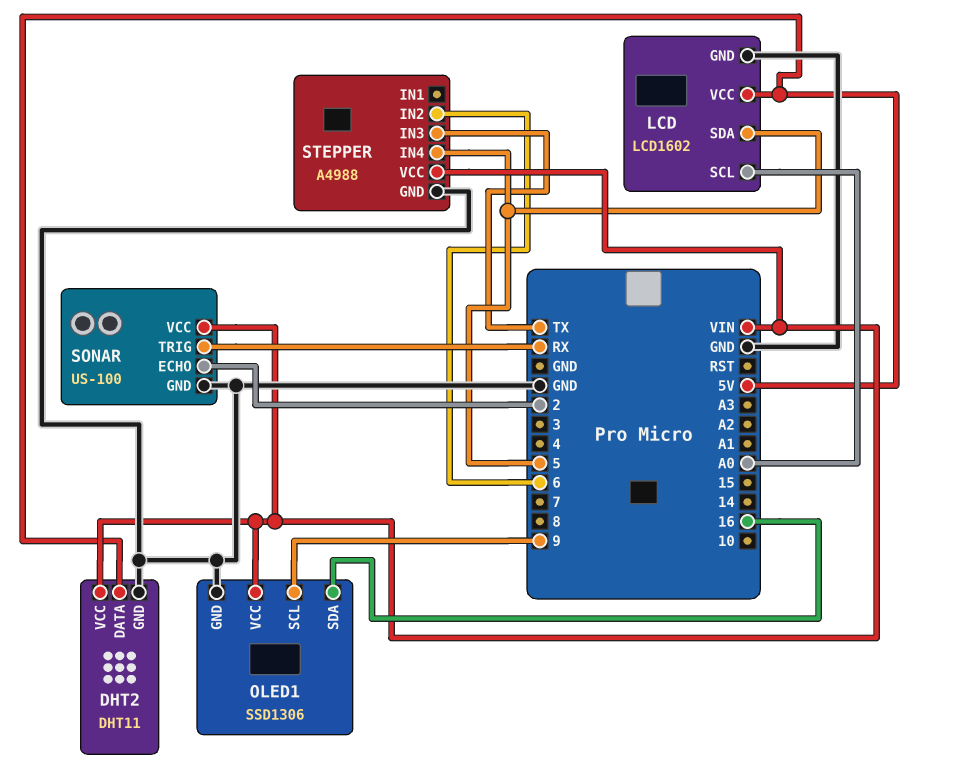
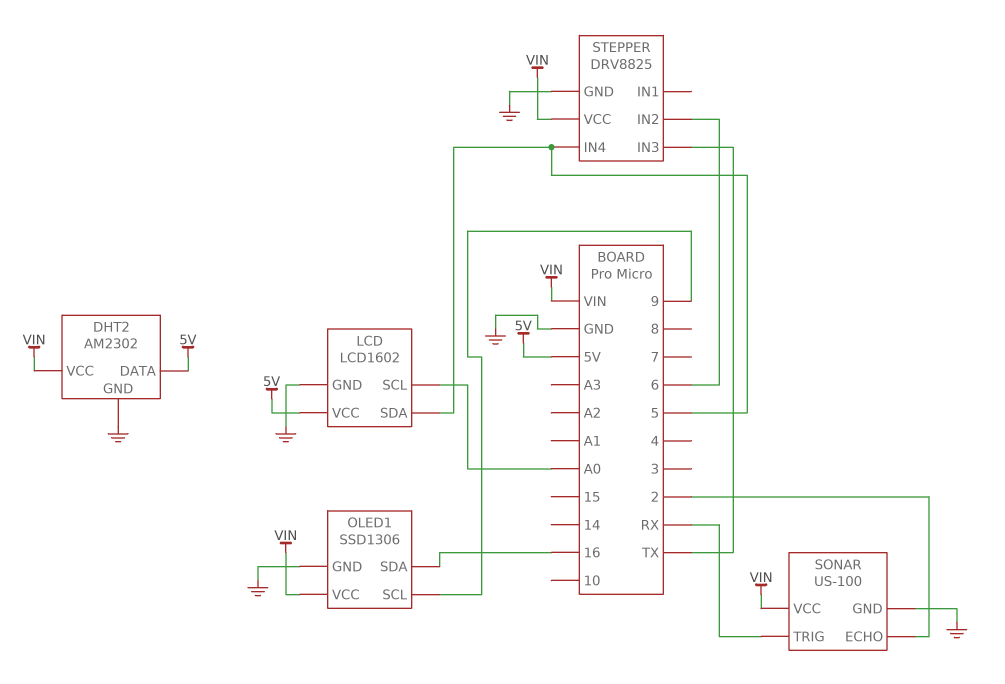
DHT2: DHT11 -> AM2302
STEPPER: A4988 -> DRV8825

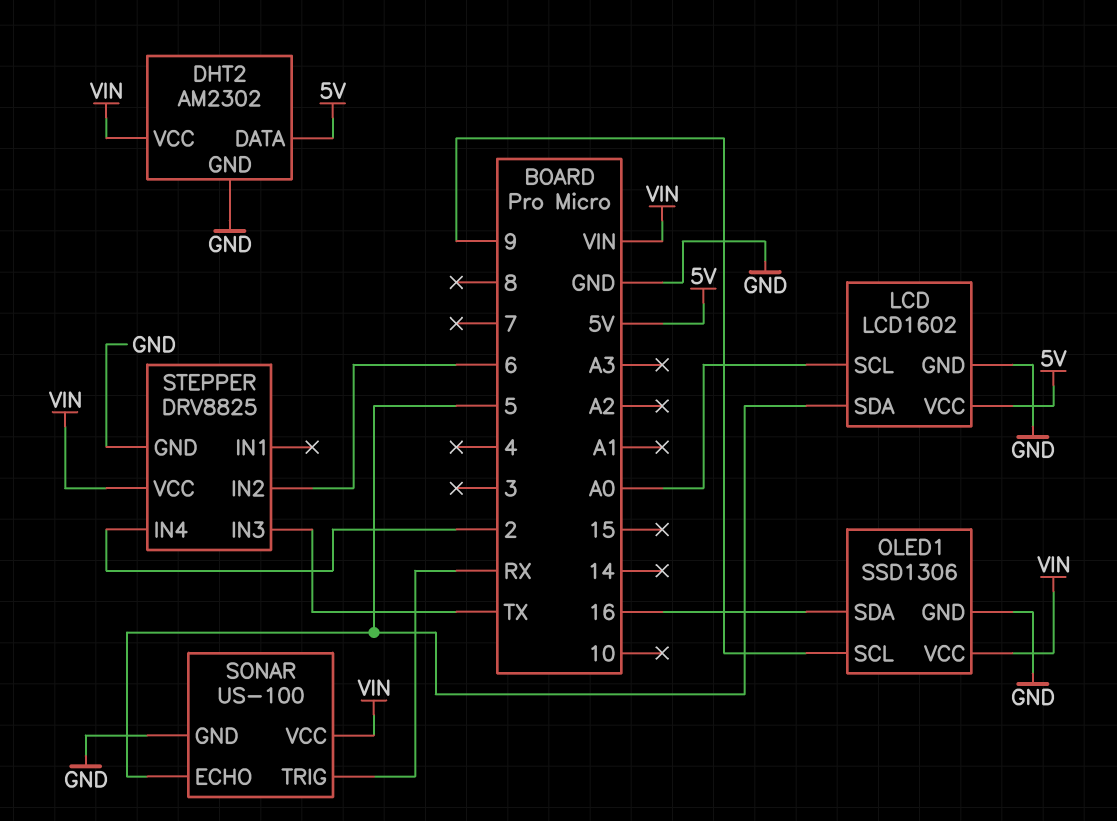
SONAR pin ECHO: 2 -> 5
STEPPER pin IN4: 5 -> 2

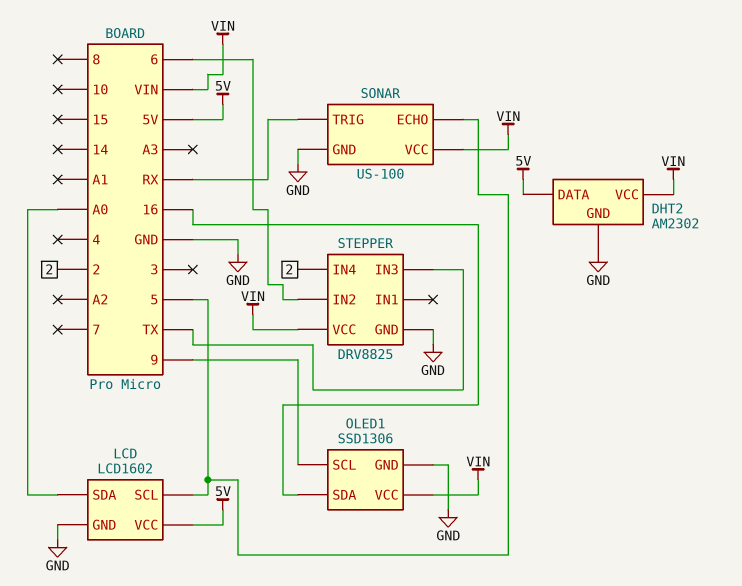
LCD pin SCL: A0 -> 5
LCD pin SDA: 5 -> A0

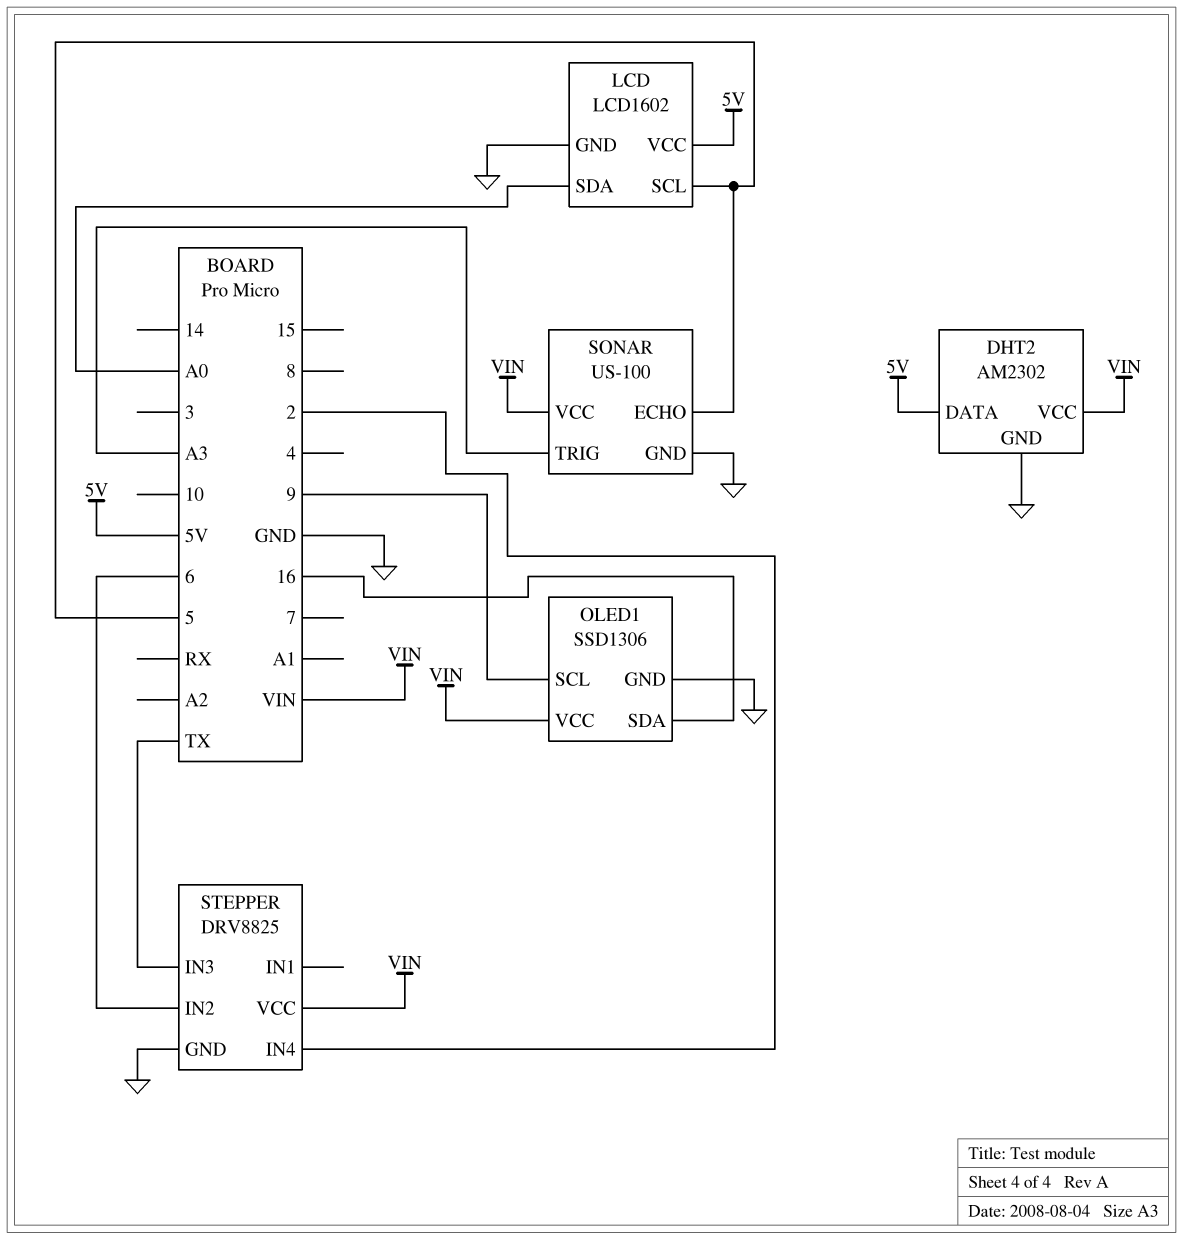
SONAR pin TRIG: RX -> A3

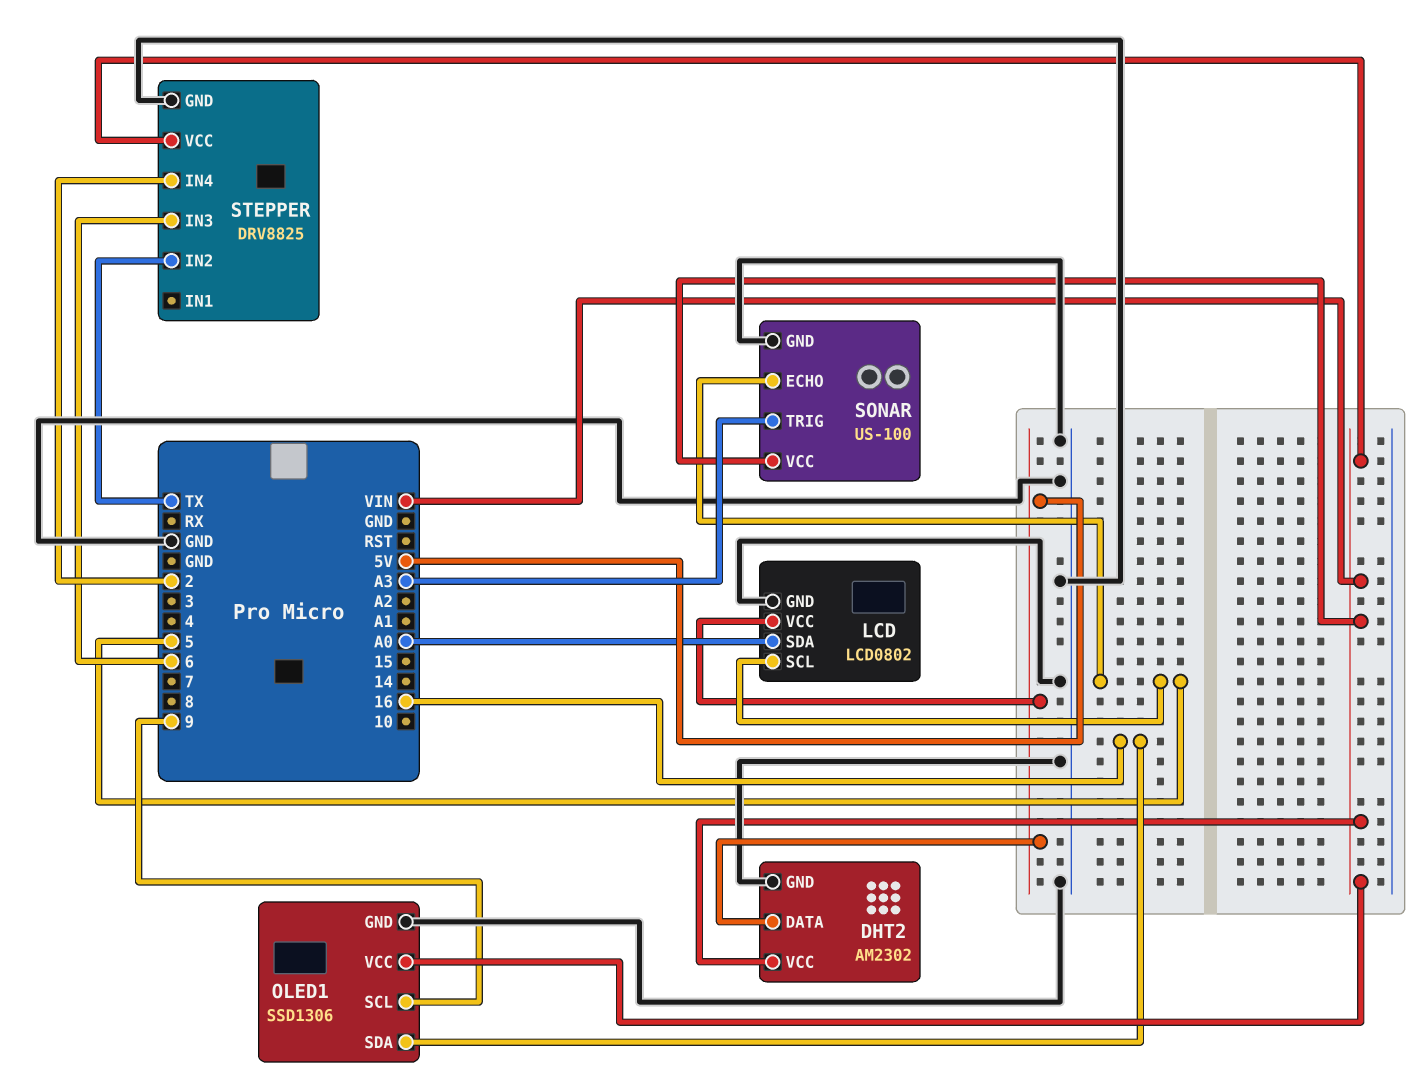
LCD: LCD1602 -> LCD0802
STEPPER pin IN2: 6 -> TX
STEPPER pin IN3: TX -> 6

